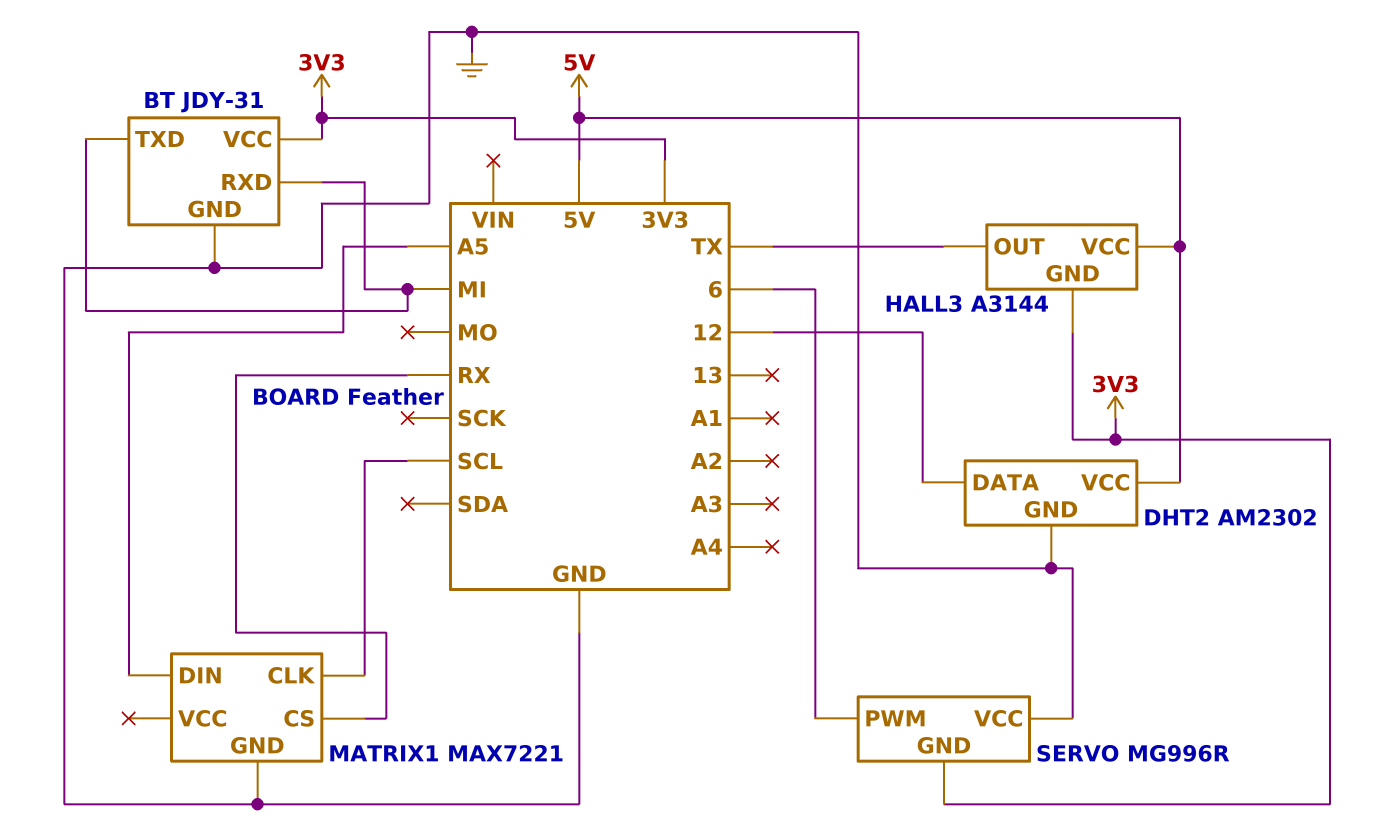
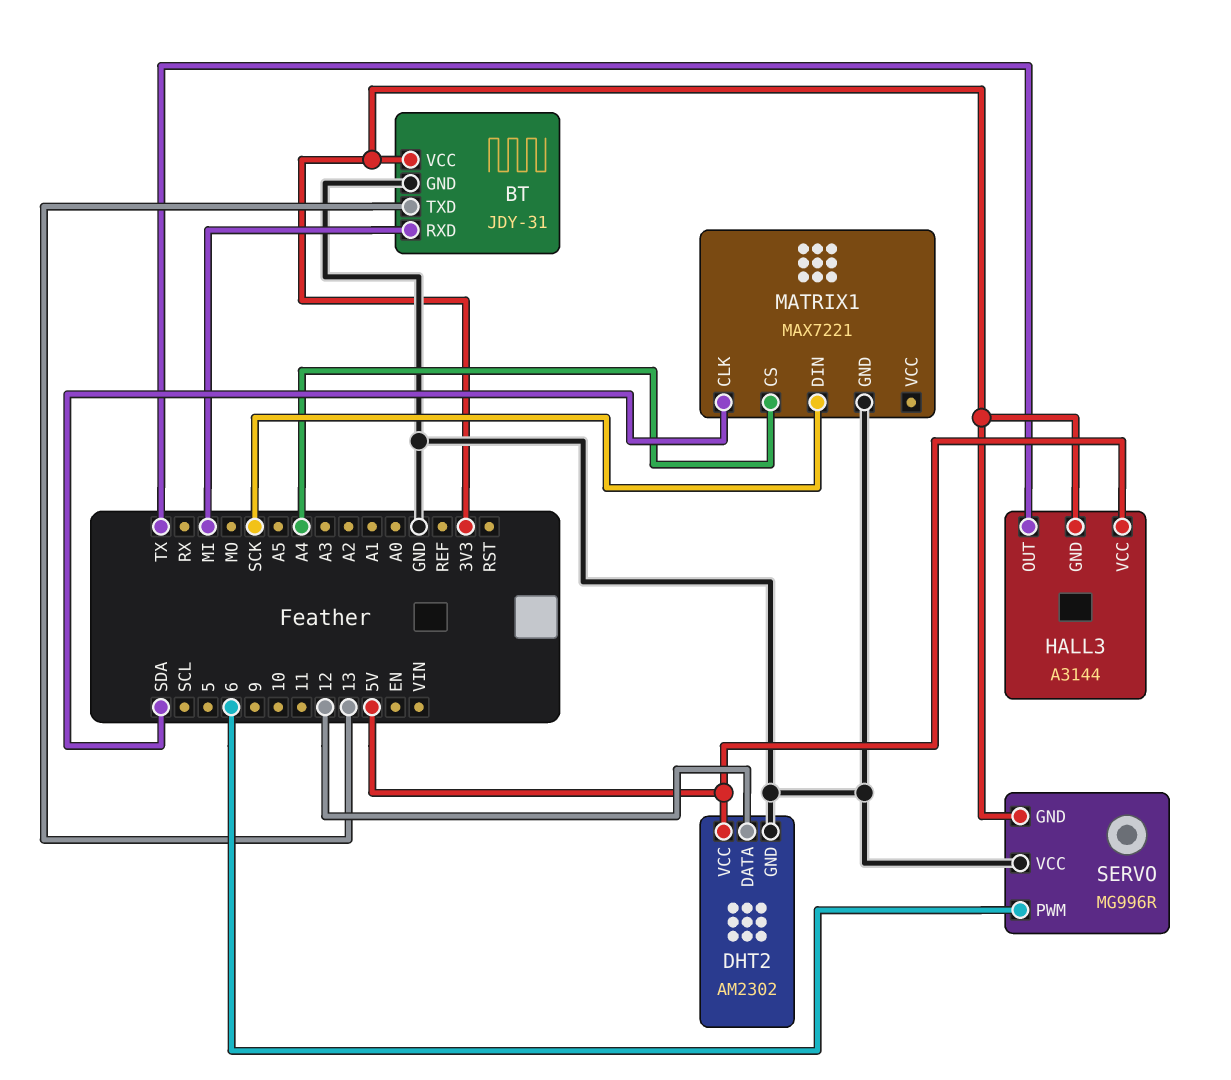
BT pin TXD: MI -> 13
MATRIX1 pin CLK: SCL -> SDA
MATRIX1 pin CS: RX -> A4
MATRIX1 pin DIN: A5 -> SCK

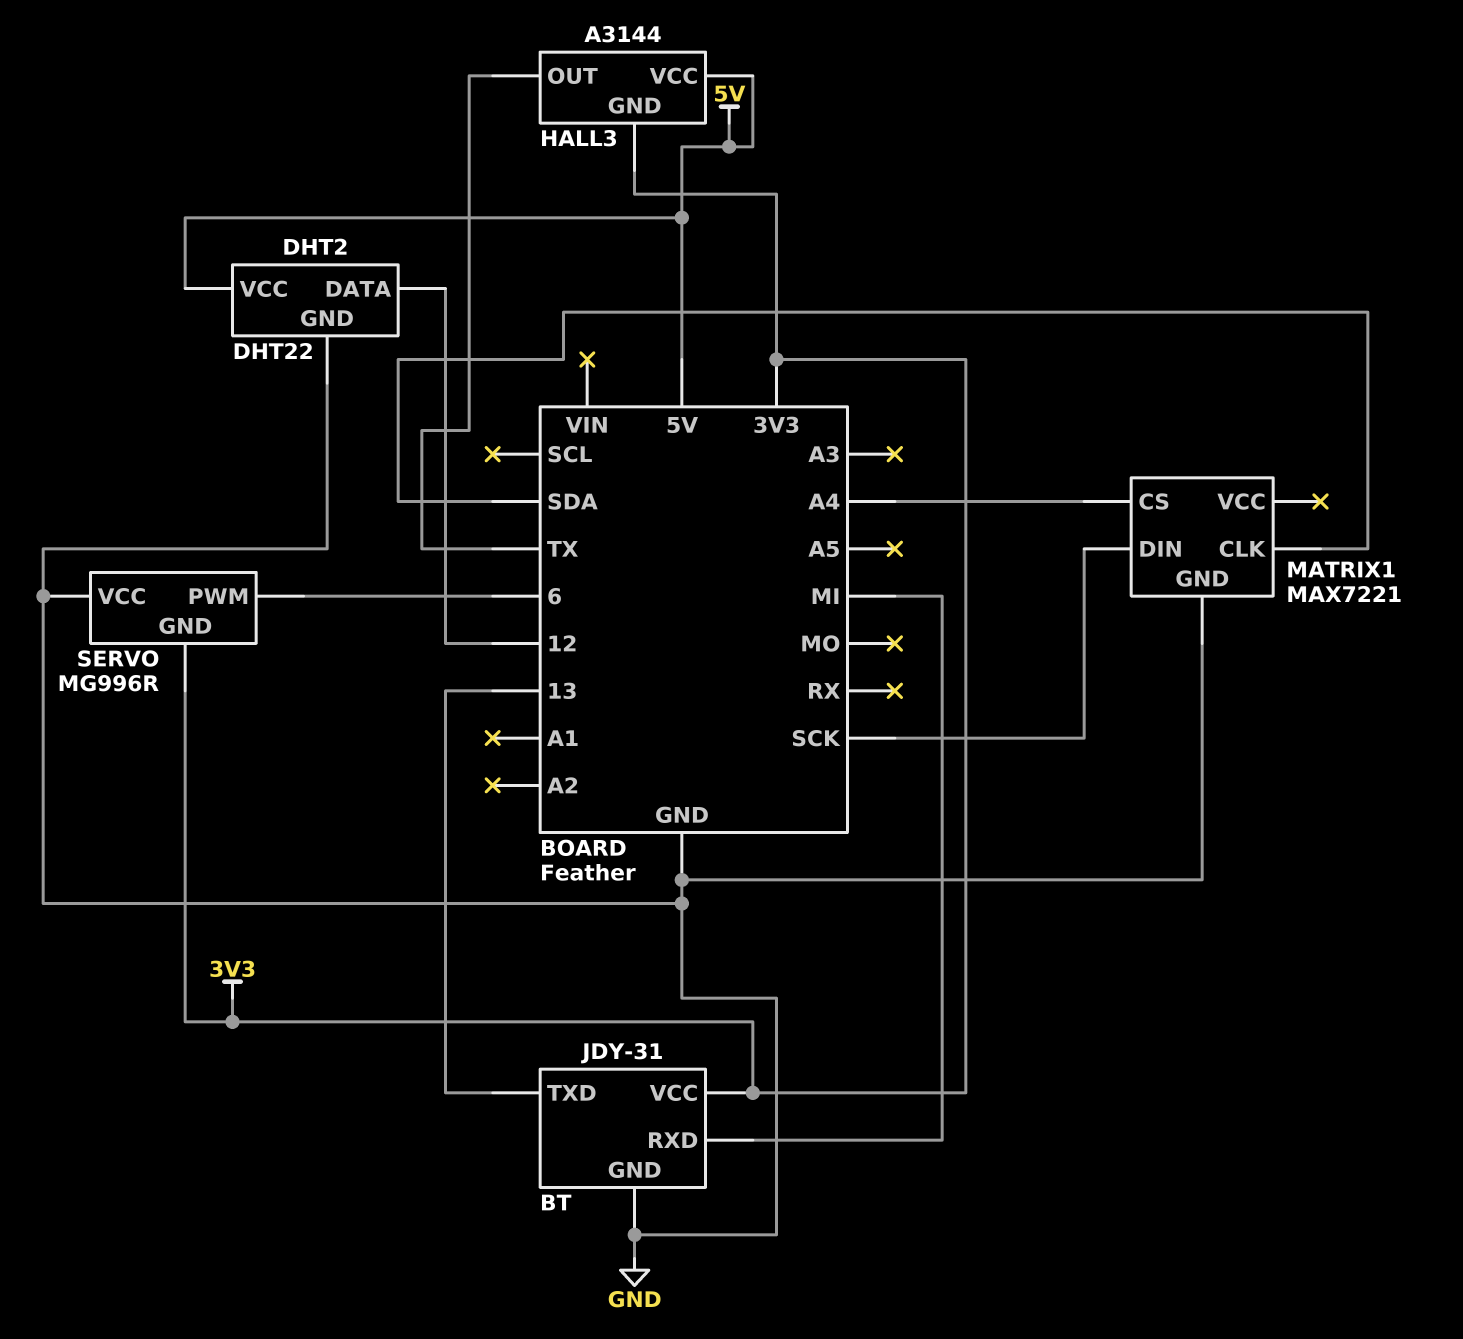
DHT2: AM2302 -> DHT22

